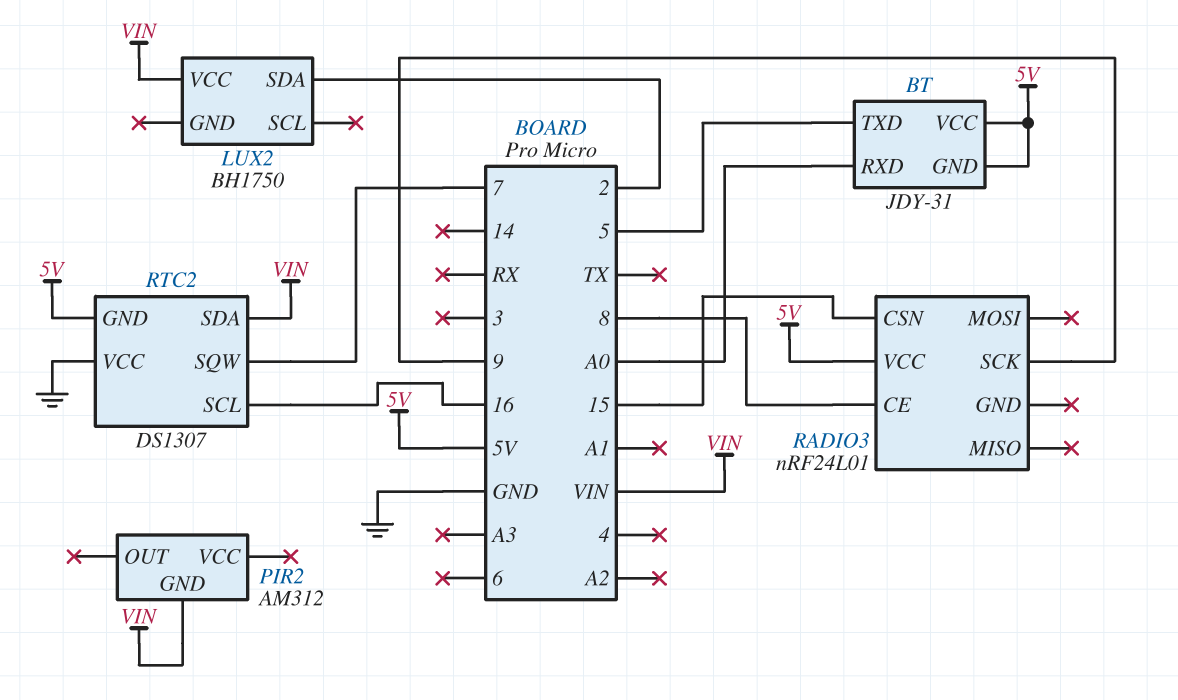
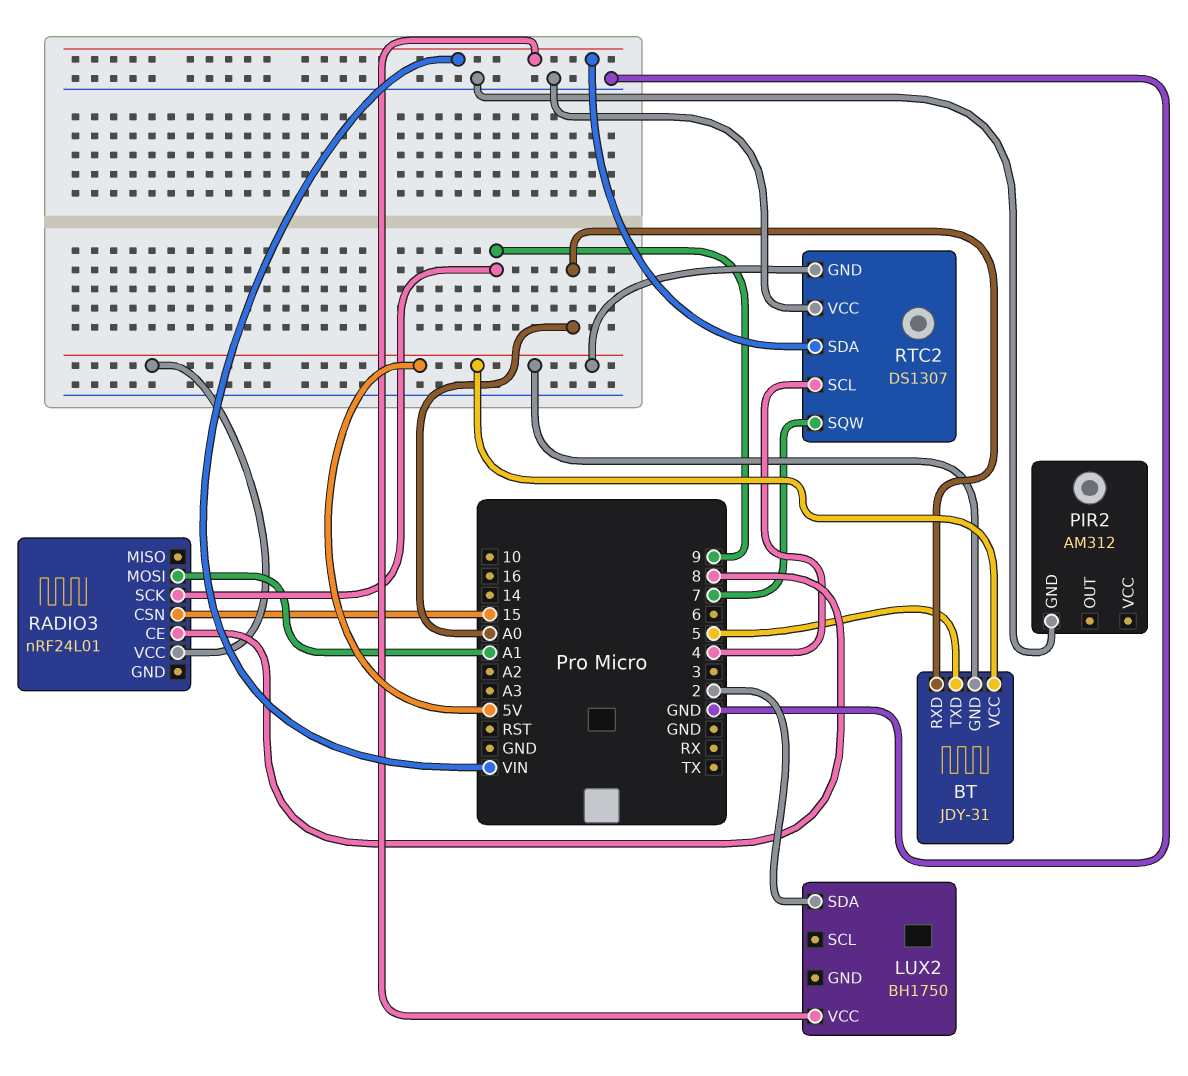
PIR2 pin GND: VIN -> GND
RADIO3 pin MOSI: none -> A1
RTC2 pin SCL: 16 -> 4

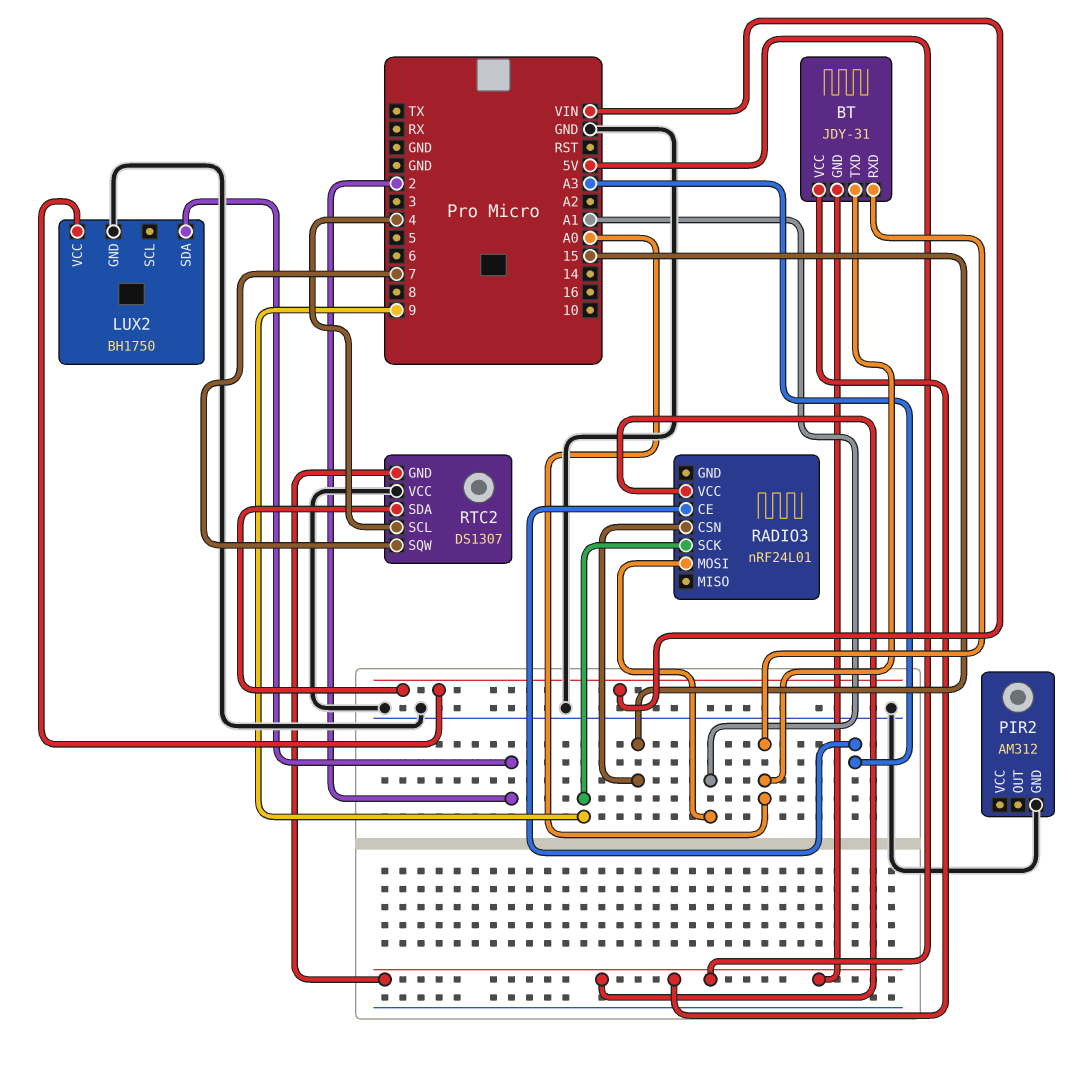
BT pin TXD: 5 -> A0
LUX2 pin GND: none -> GND
RADIO3 pin CE: 8 -> A3

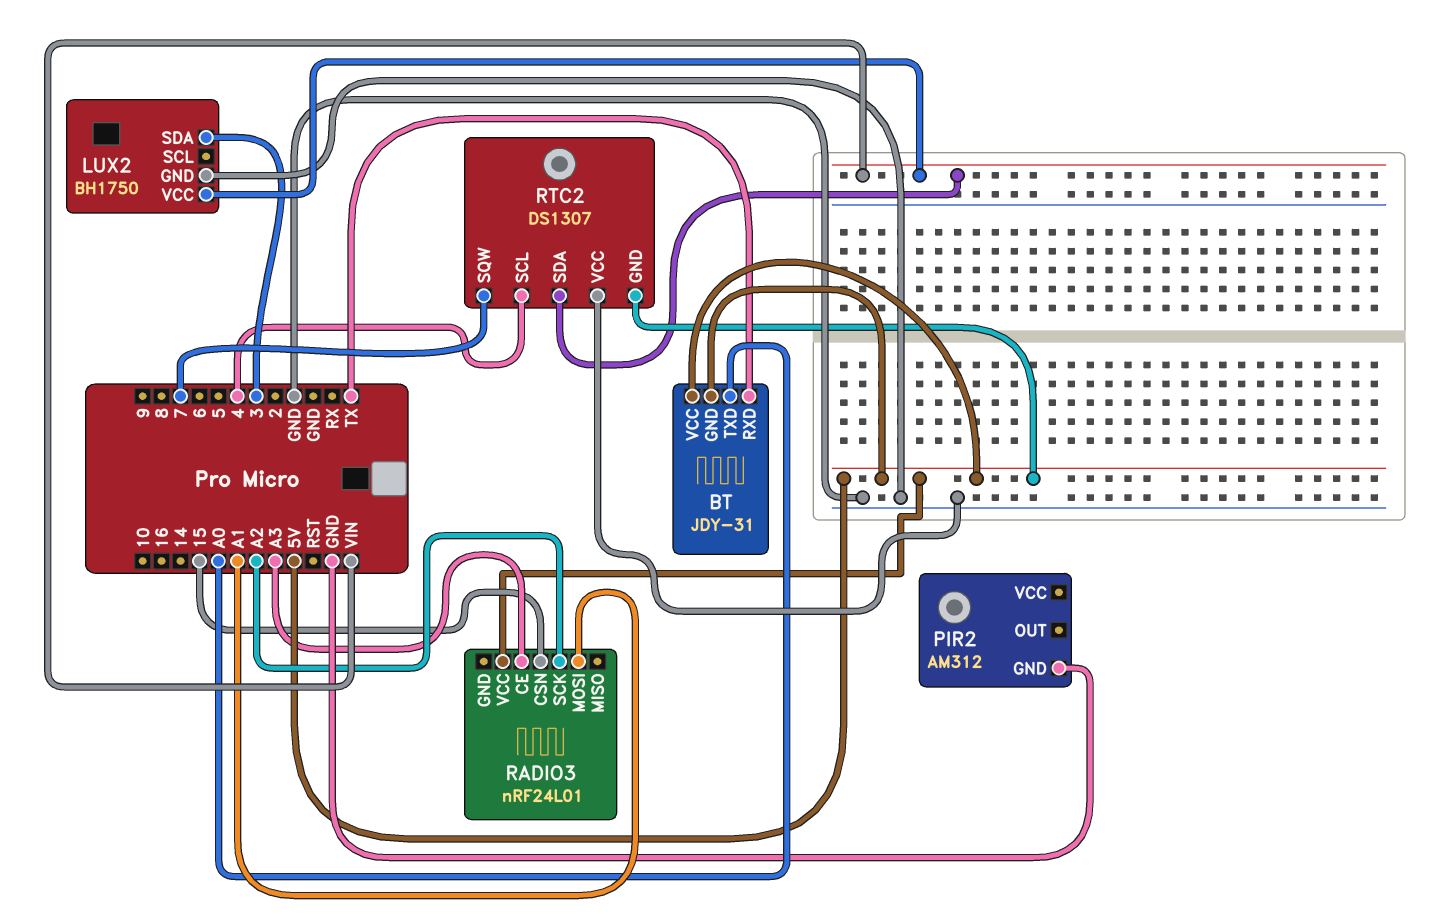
BT pin RXD: A0 -> TX
LUX2 pin SDA: 2 -> 3
RADIO3 pin SCK: 9 -> A2

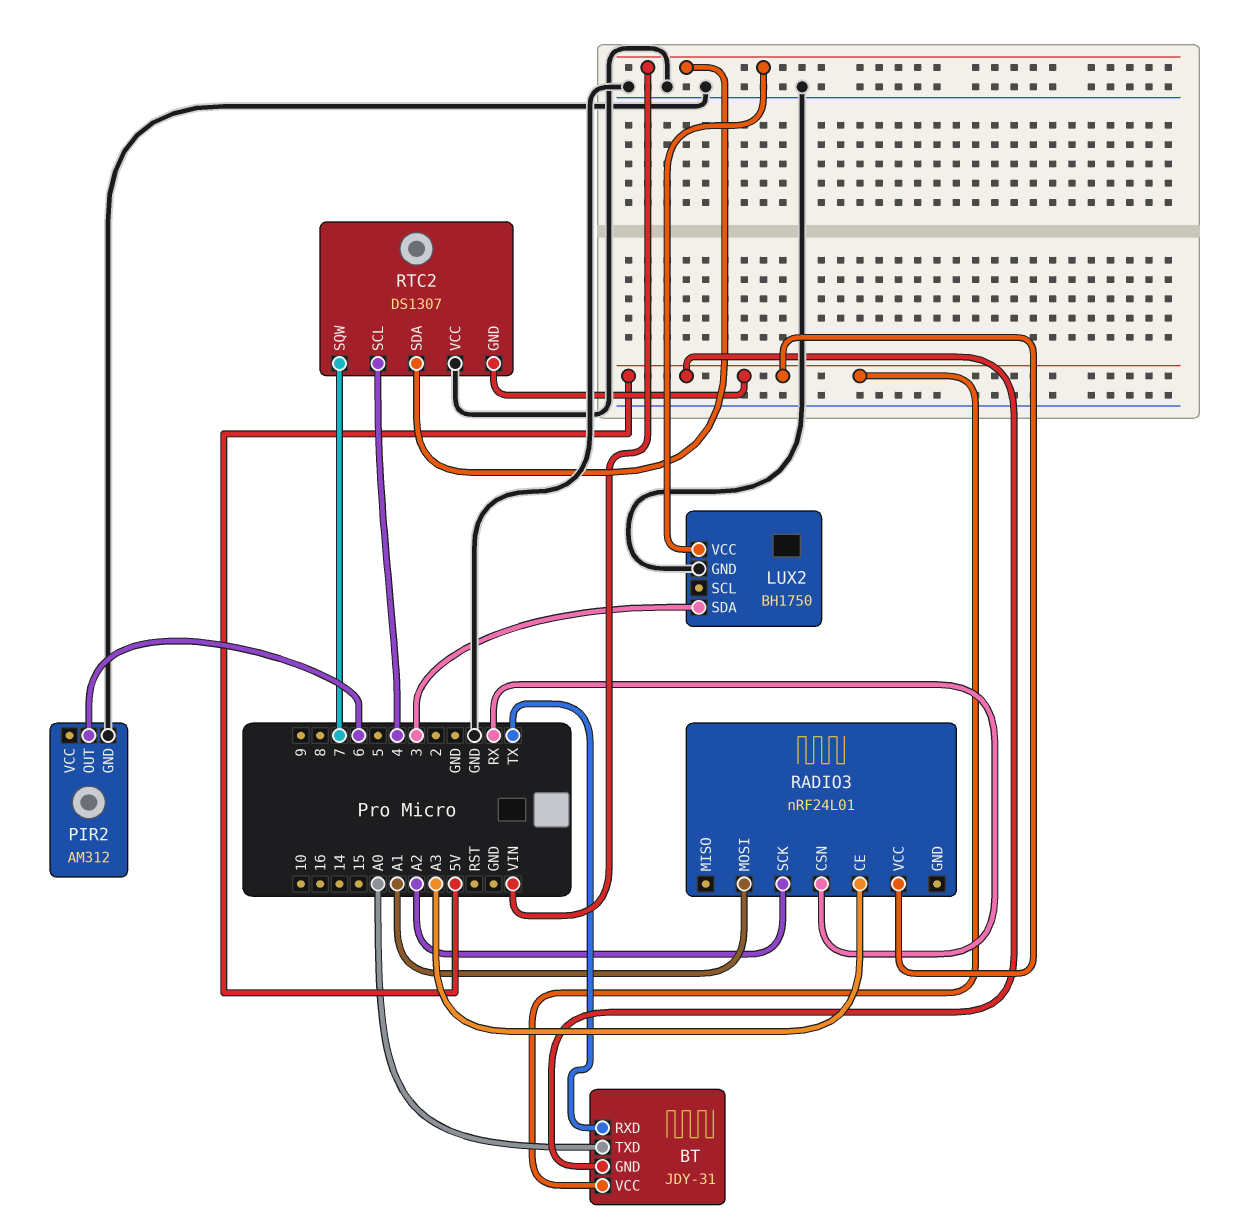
PIR2 pin OUT: none -> 6
RADIO3 pin CSN: 15 -> RX

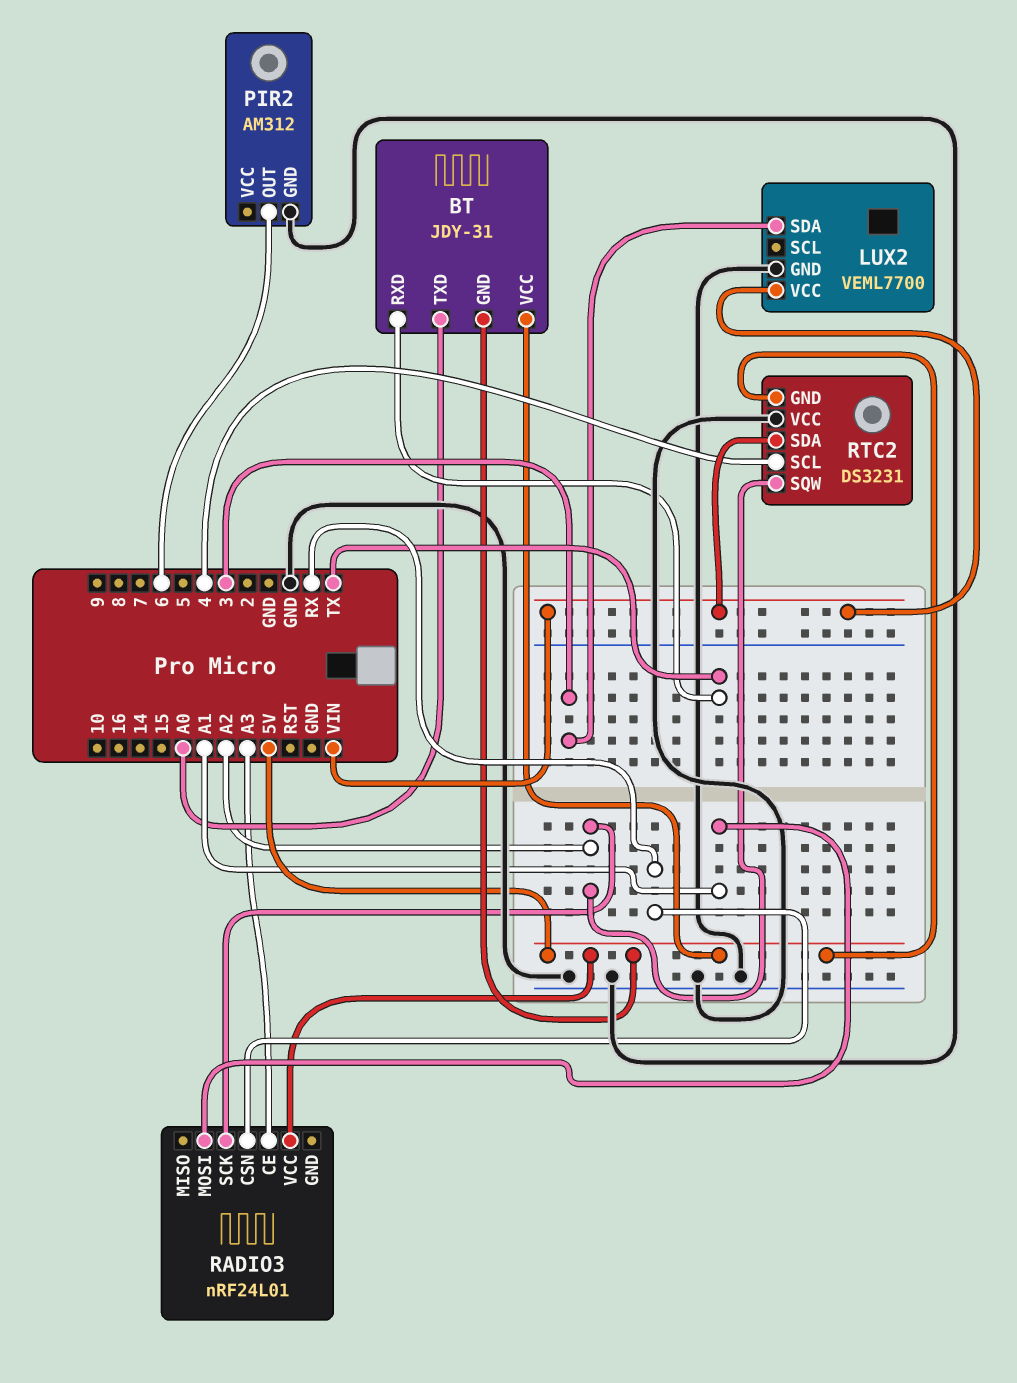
LUX2: BH1750 -> VEML7700
RTC2: DS1307 -> DS3231
RTC2 pin SQW: 7 -> A2

